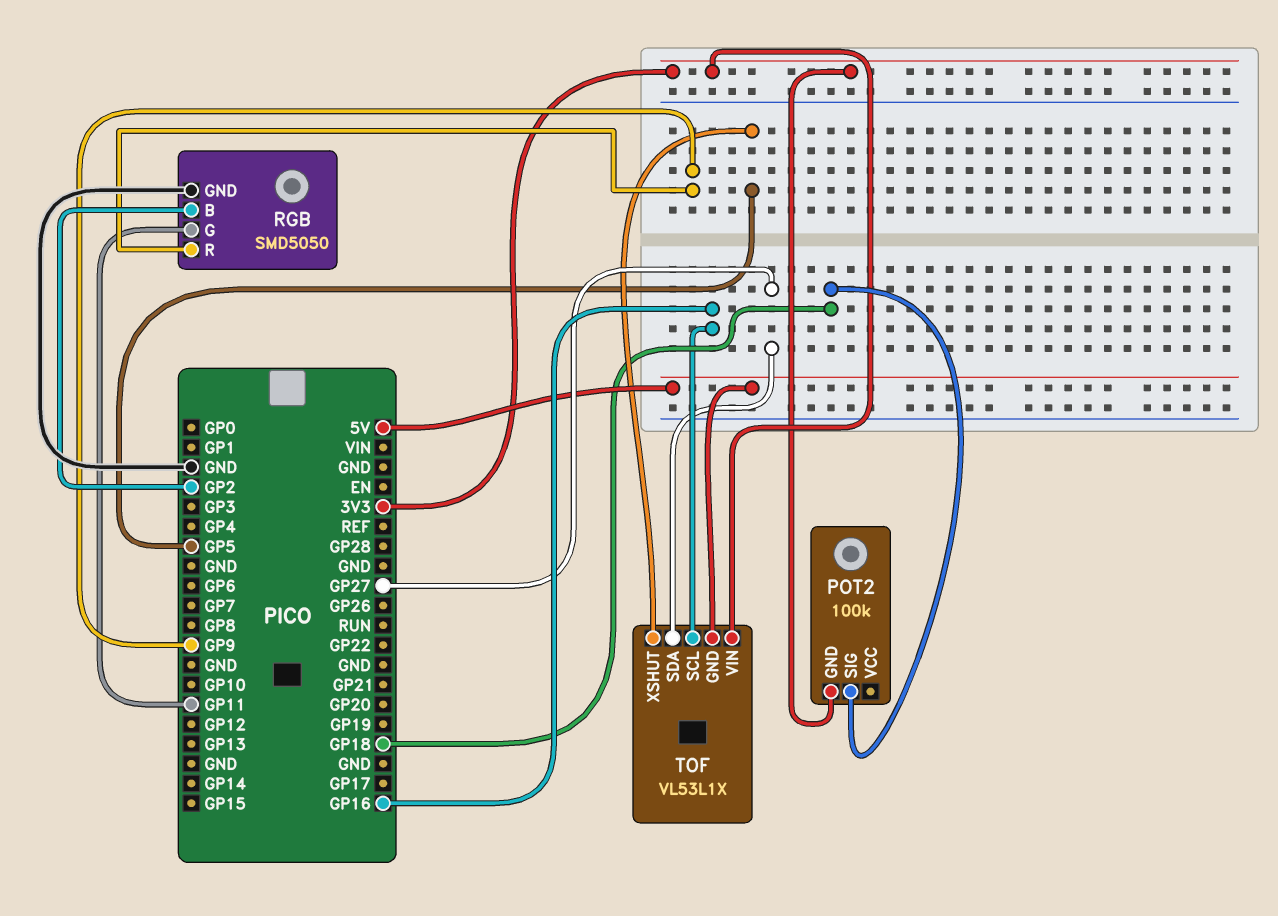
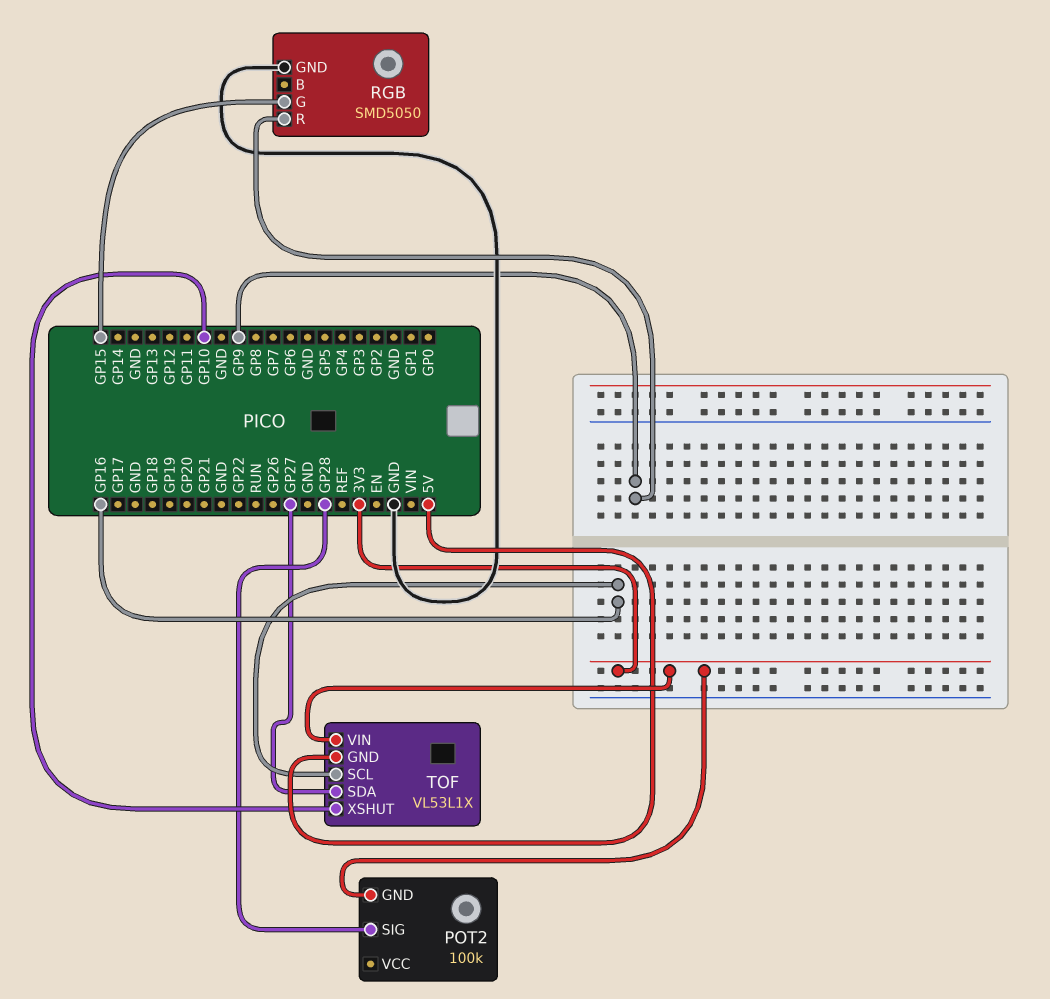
POT2 pin SIG: GP18 -> GP28
RGB pin B: GP2 -> none
RGB pin G: GP11 -> GP15
TOF pin XSHUT: GP5 -> GP10

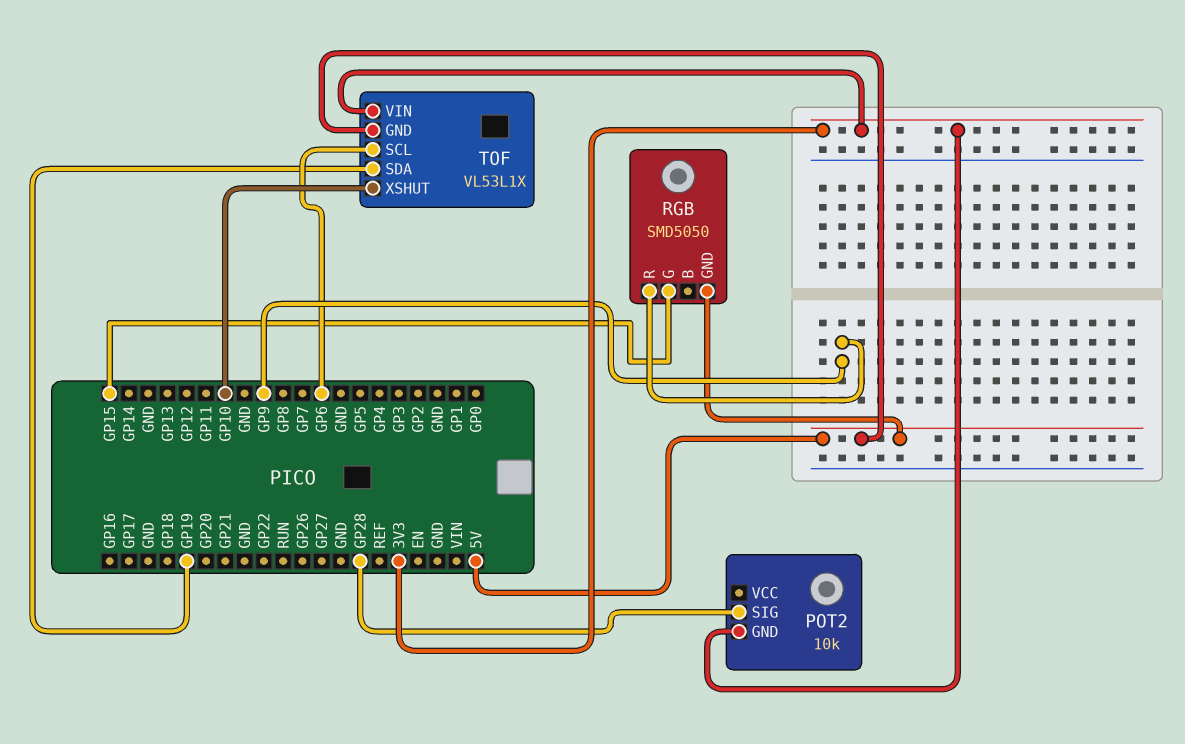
POT2: 100k -> 10k
RGB pin GND: GND -> 5V
TOF pin SCL: GP16 -> GP6
TOF pin SDA: GP27 -> GP19

